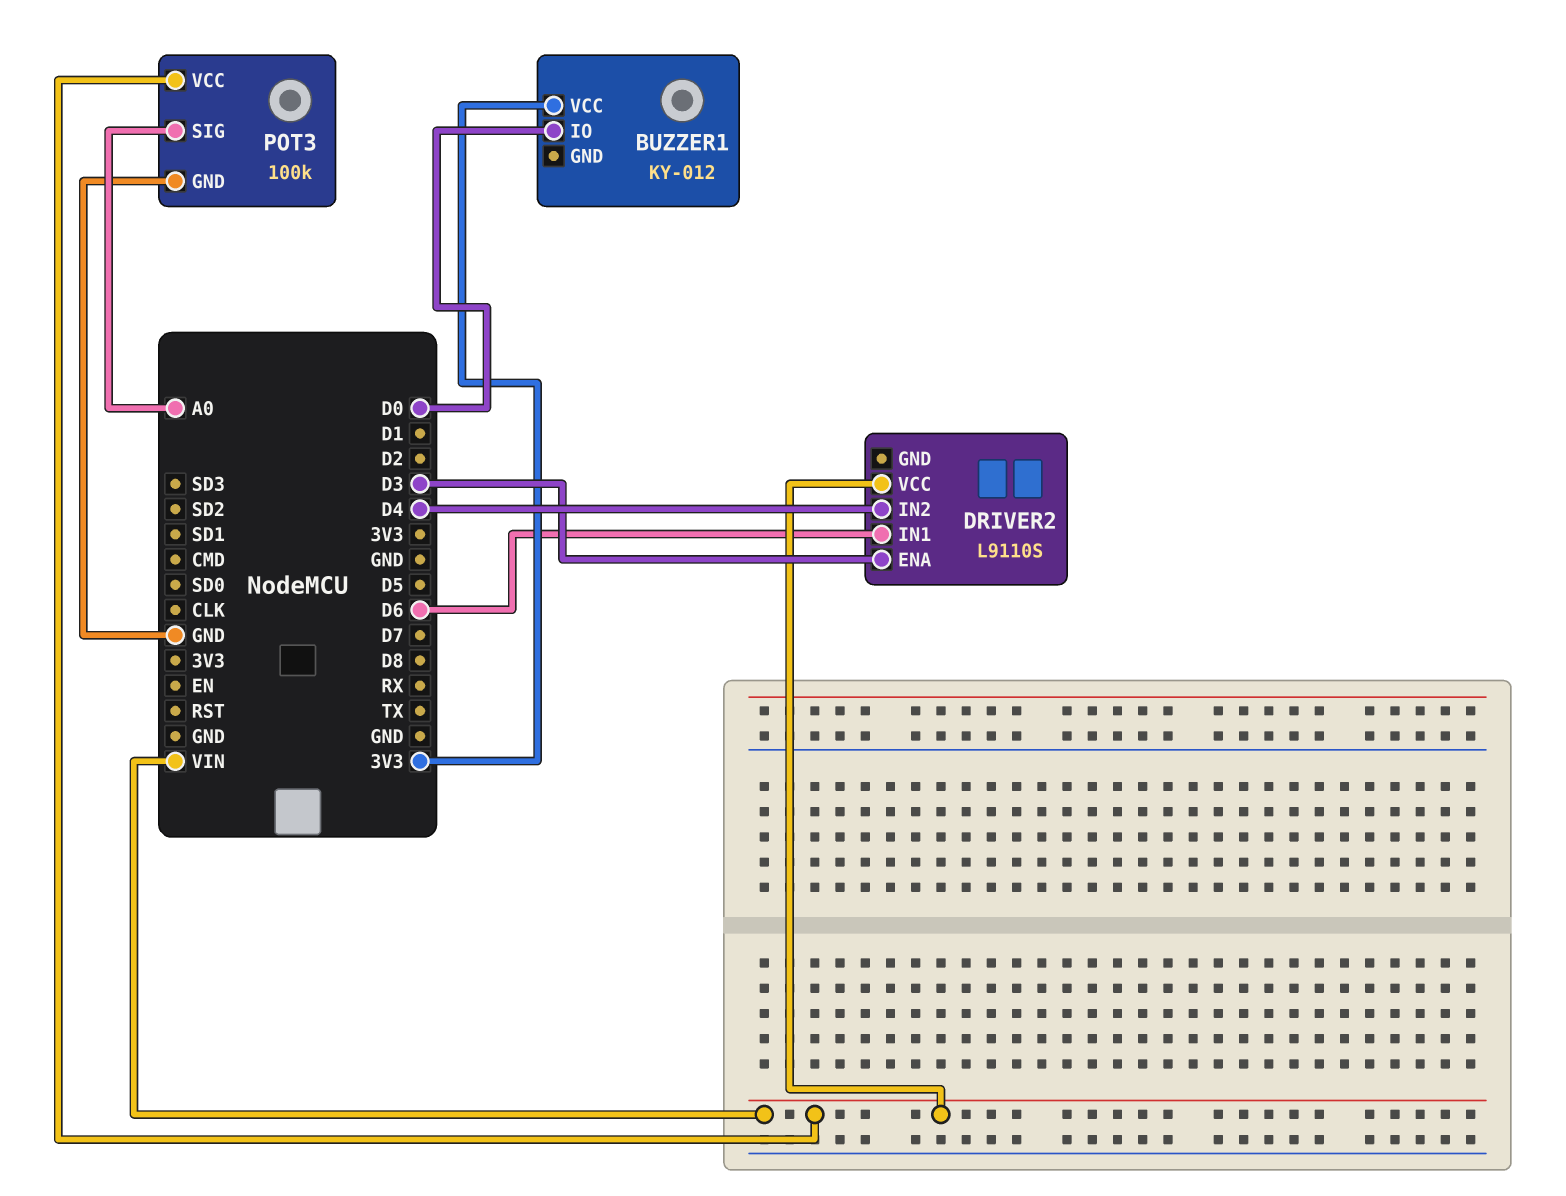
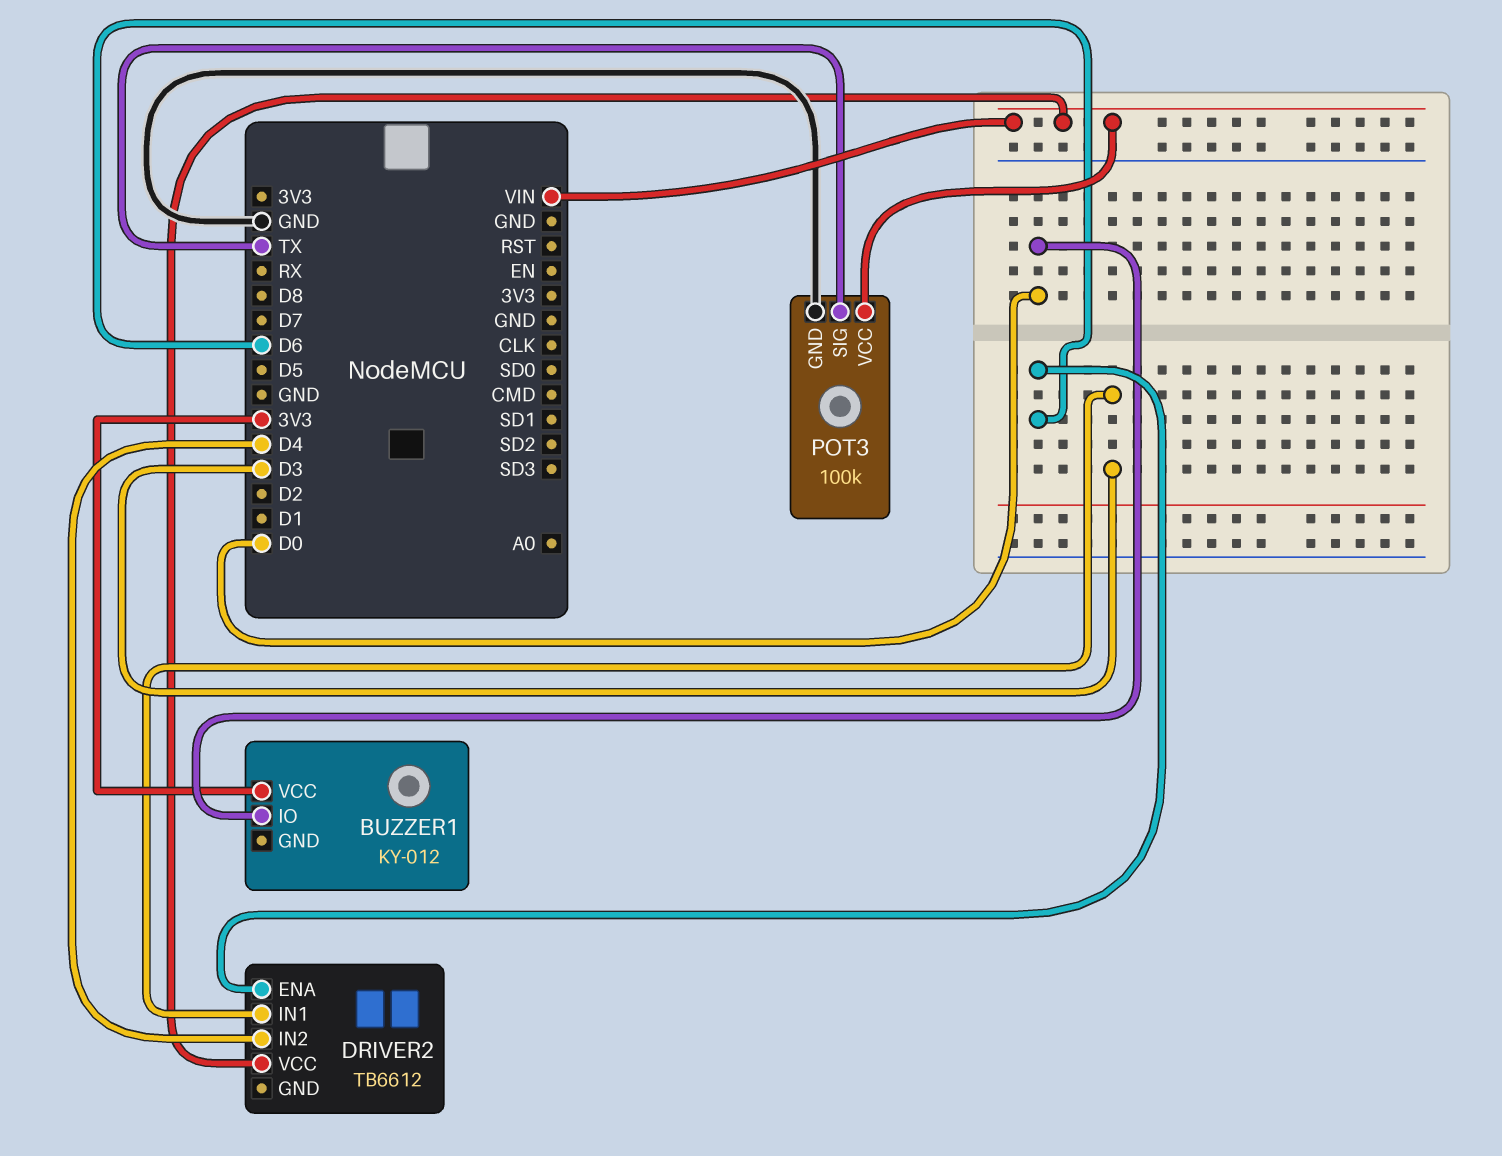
DRIVER2: L9110S -> TB6612
DRIVER2 pin ENA: D3 -> D6
DRIVER2 pin IN1: D6 -> D3
POT3 pin SIG: A0 -> TX

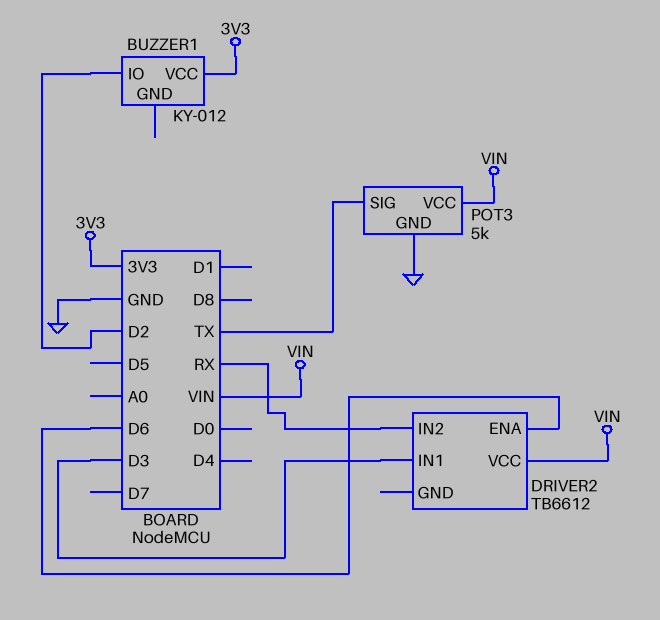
BUZZER1 pin IO: D0 -> D2
DRIVER2 pin IN2: D4 -> RX
POT3: 100k -> 5k

